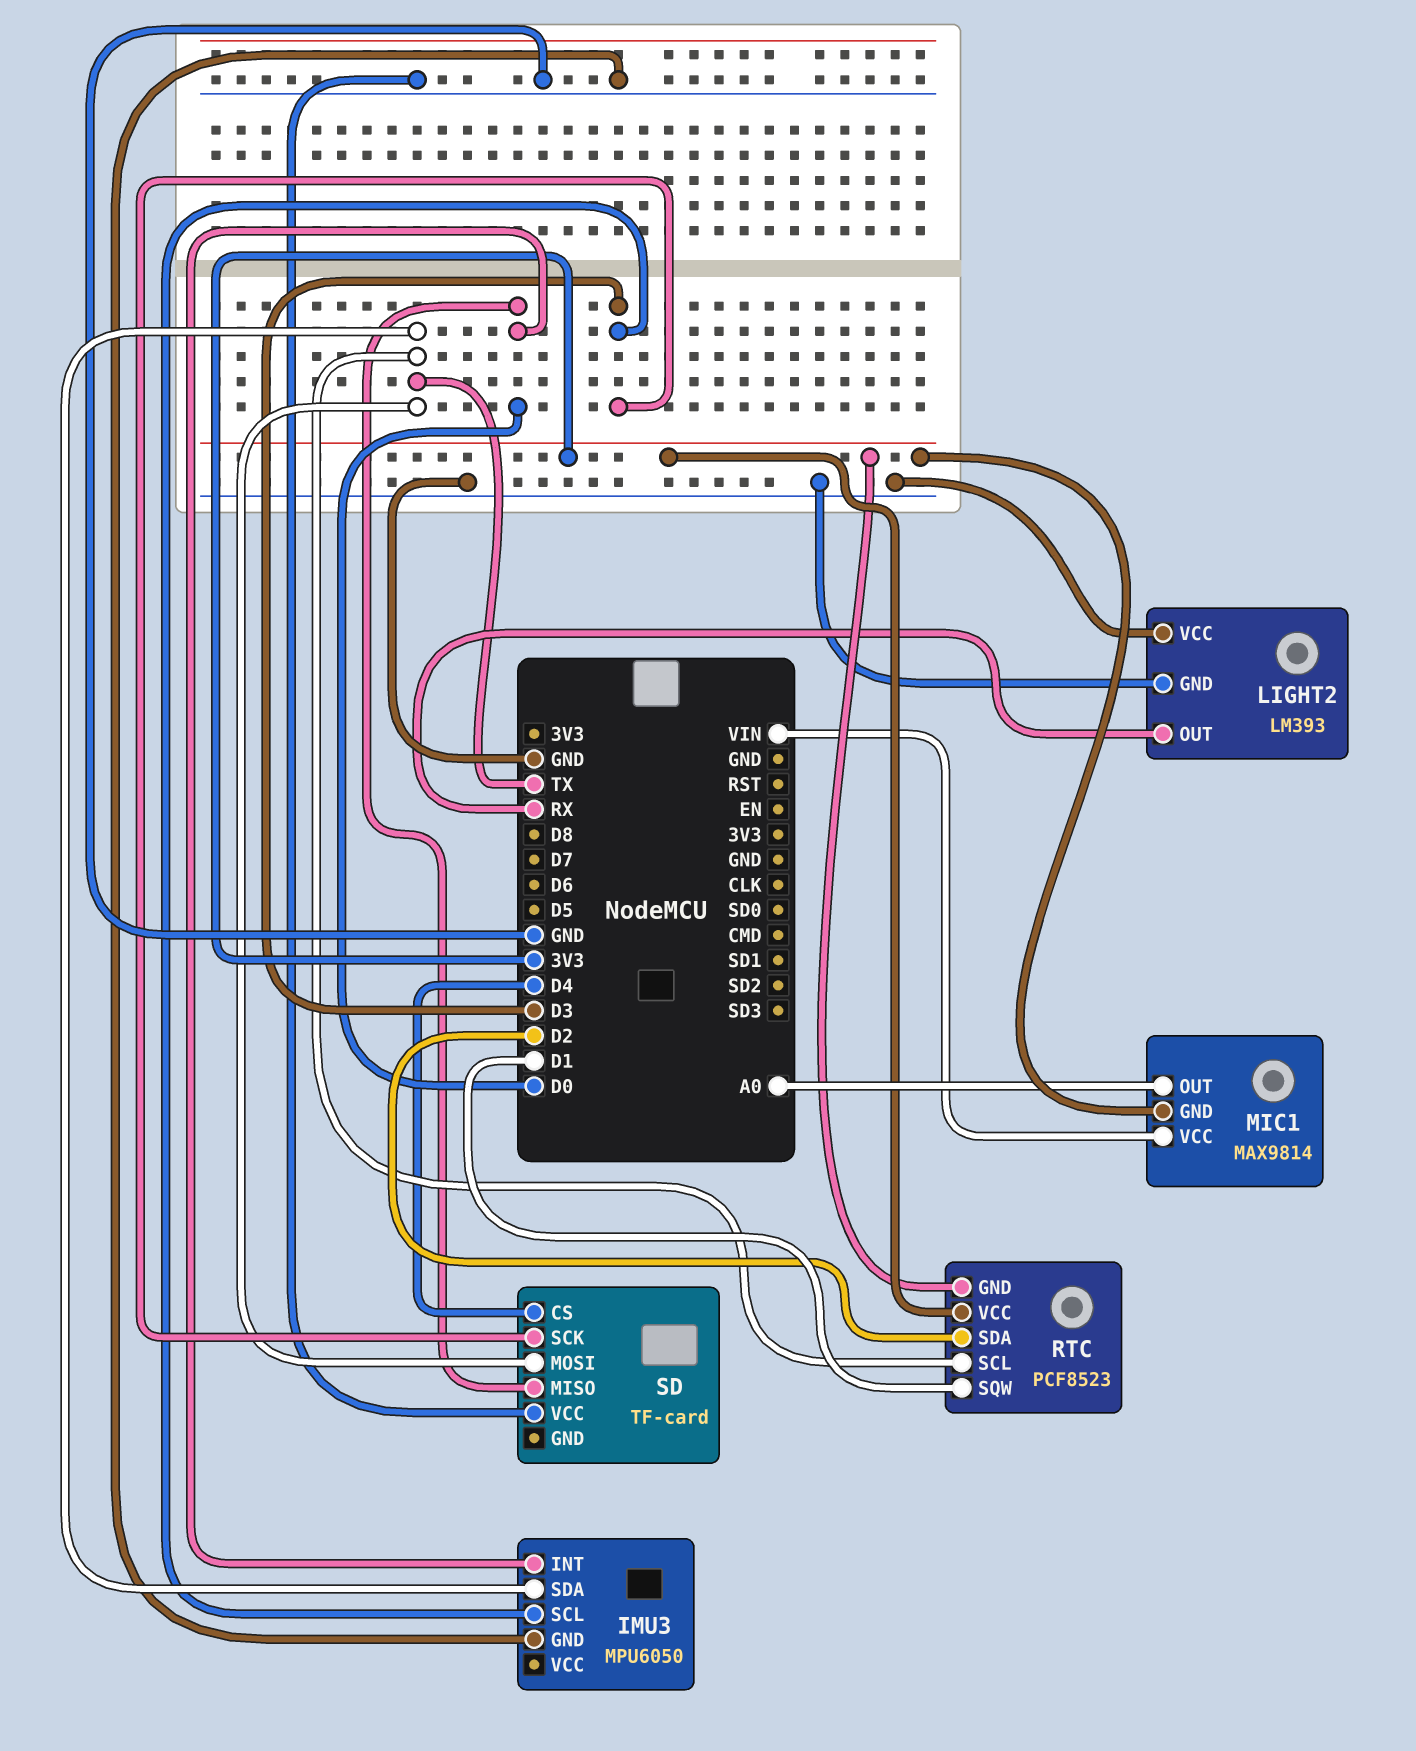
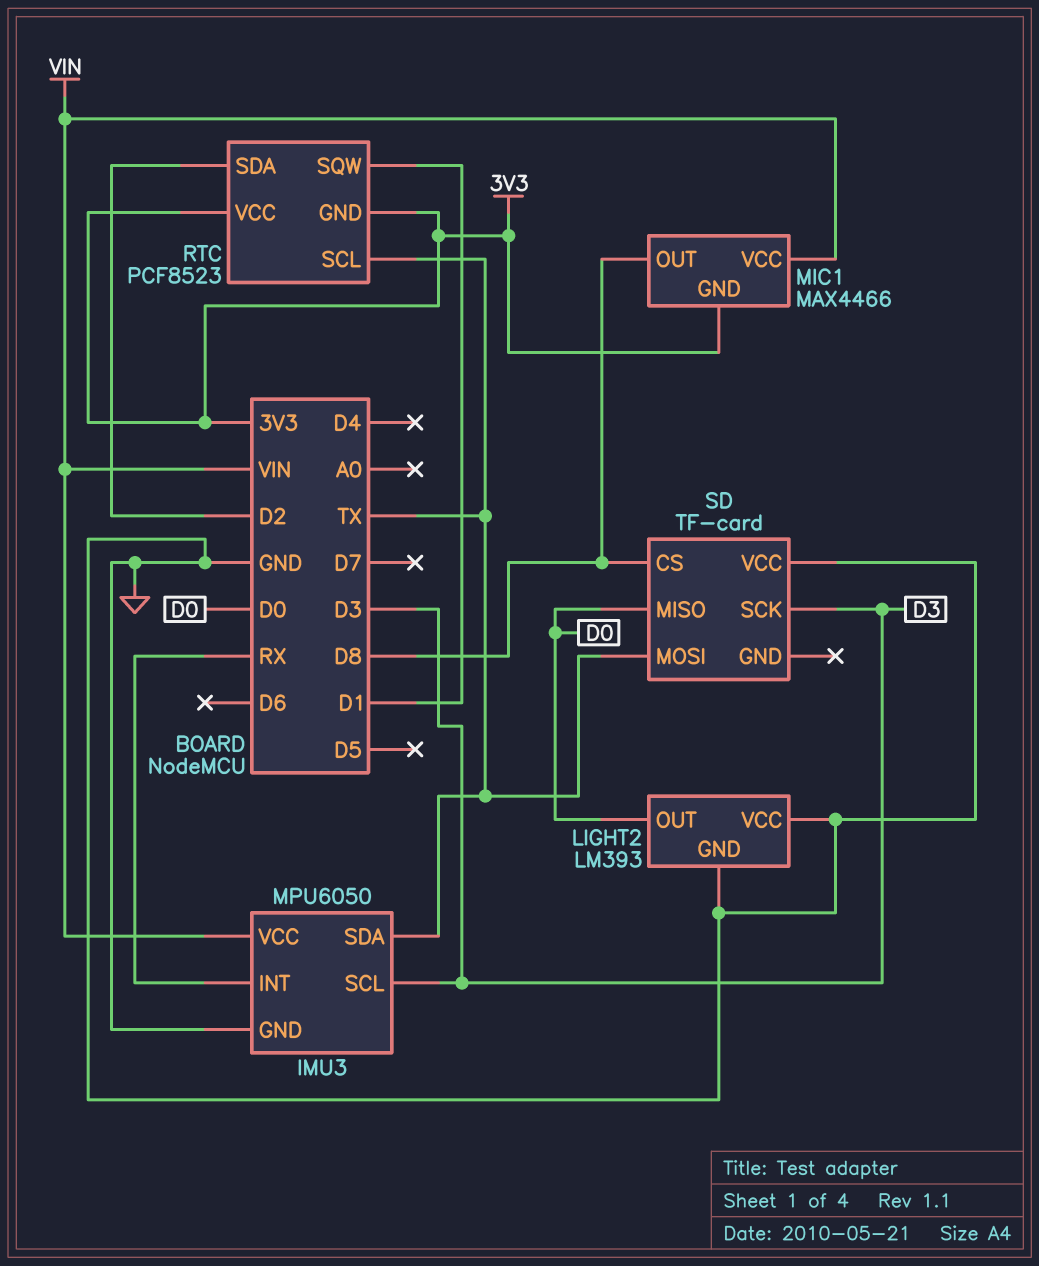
IMU3 pin INT: D0 -> RX
IMU3 pin VCC: none -> VIN
LIGHT2 pin OUT: RX -> D0
MIC1: MAX9814 -> MAX4466
MIC1 pin OUT: A0 -> D8
SD pin CS: D4 -> D8

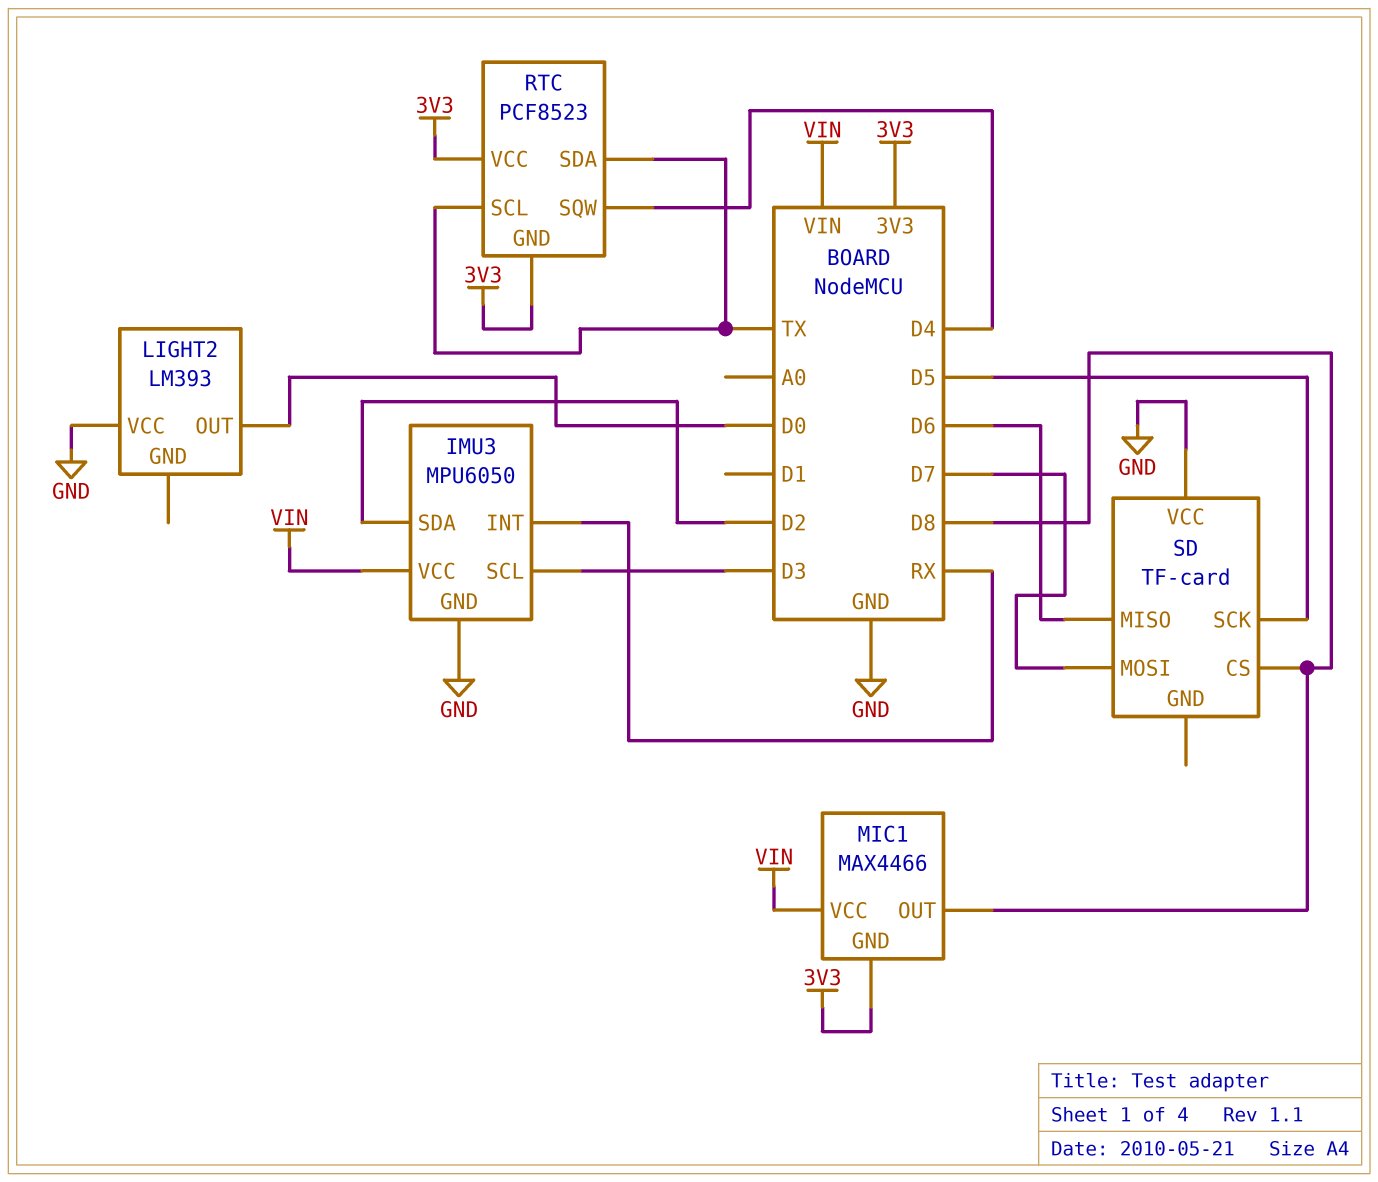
IMU3 pin SDA: TX -> D2
LIGHT2 pin GND: GND -> none
RTC pin SDA: D2 -> TX
RTC pin SQW: D1 -> D4
SD pin MISO: D0 -> D6
SD pin MOSI: TX -> D7
SD pin SCK: D3 -> D5

